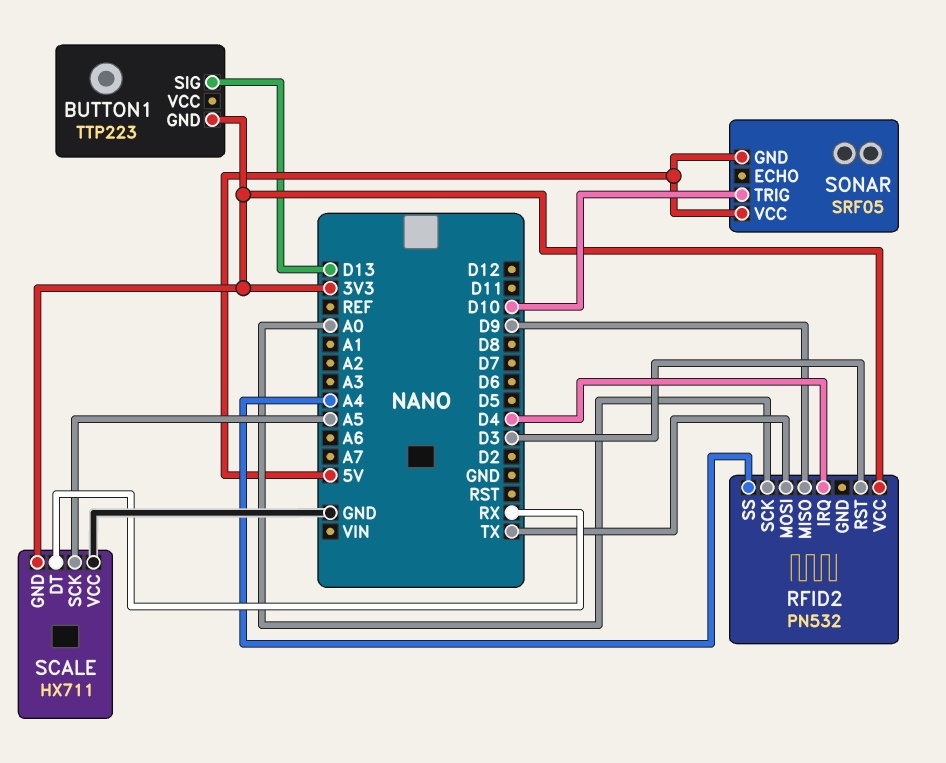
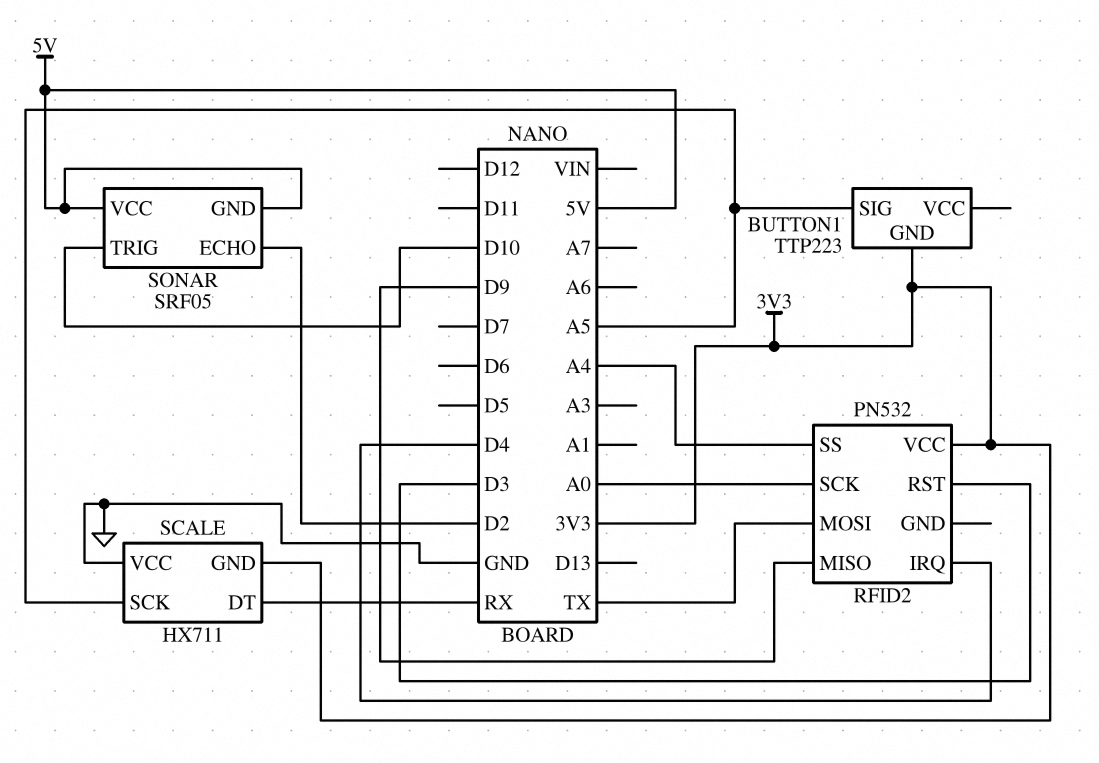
BUTTON1 pin SIG: D13 -> A5
SONAR pin ECHO: none -> D2

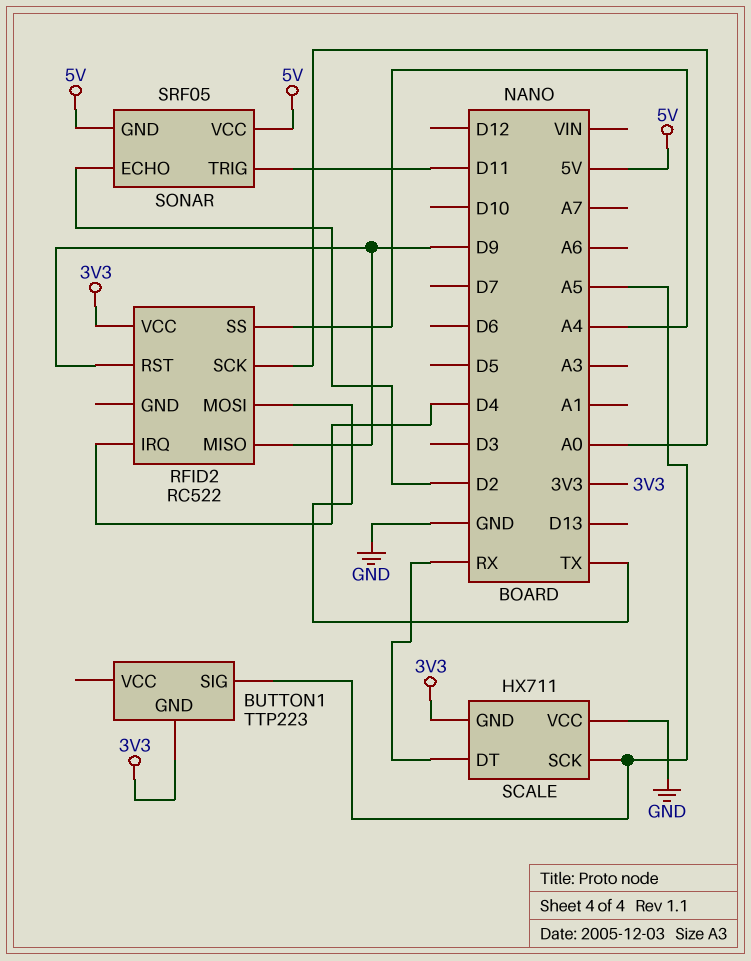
RFID2: PN532 -> RC522
RFID2 pin RST: D3 -> D9
SONAR pin TRIG: D10 -> D11

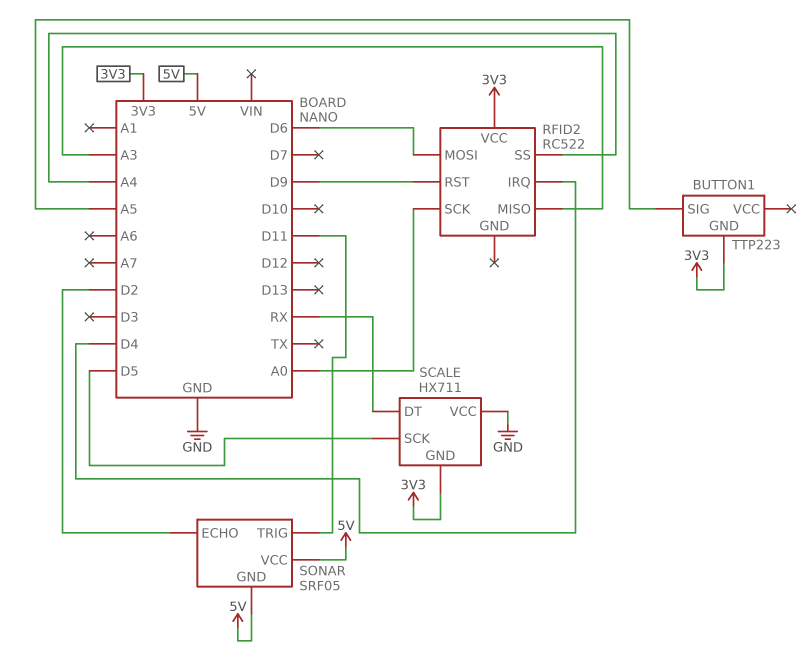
RFID2 pin MISO: D9 -> A3
RFID2 pin MOSI: TX -> D6
SCALE pin SCK: A5 -> D5

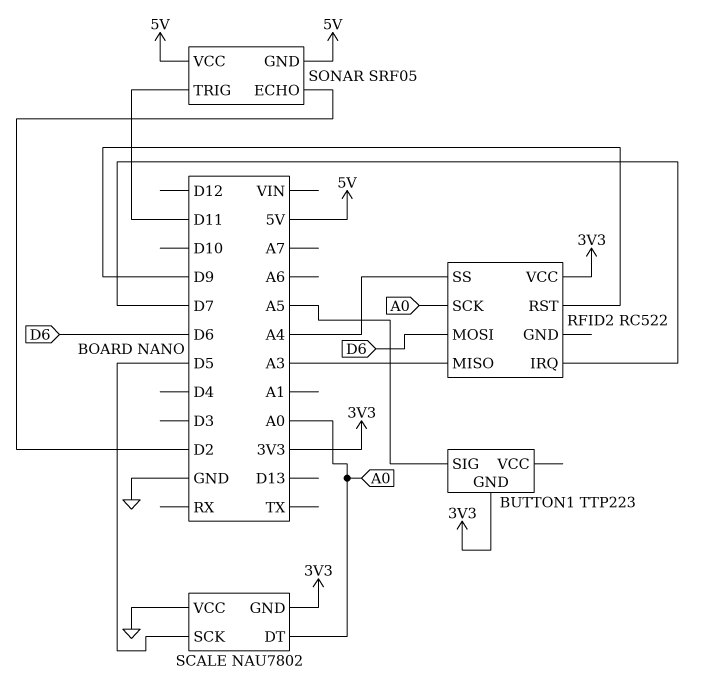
RFID2 pin IRQ: D4 -> D7
SCALE: HX711 -> NAU7802
SCALE pin DT: RX -> A0

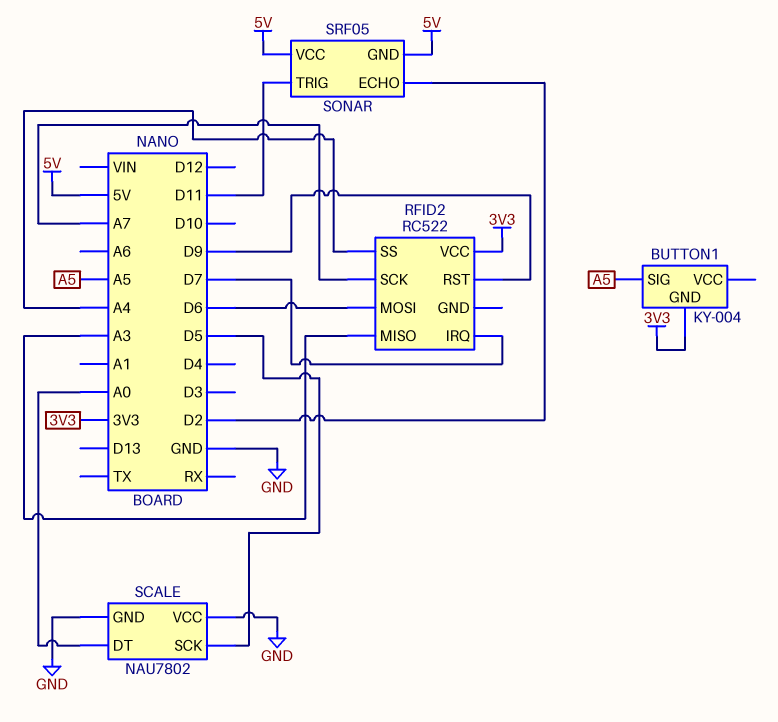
BUTTON1: TTP223 -> KY-004
RFID2 pin SCK: A0 -> A7
SCALE pin GND: 3V3 -> GND

